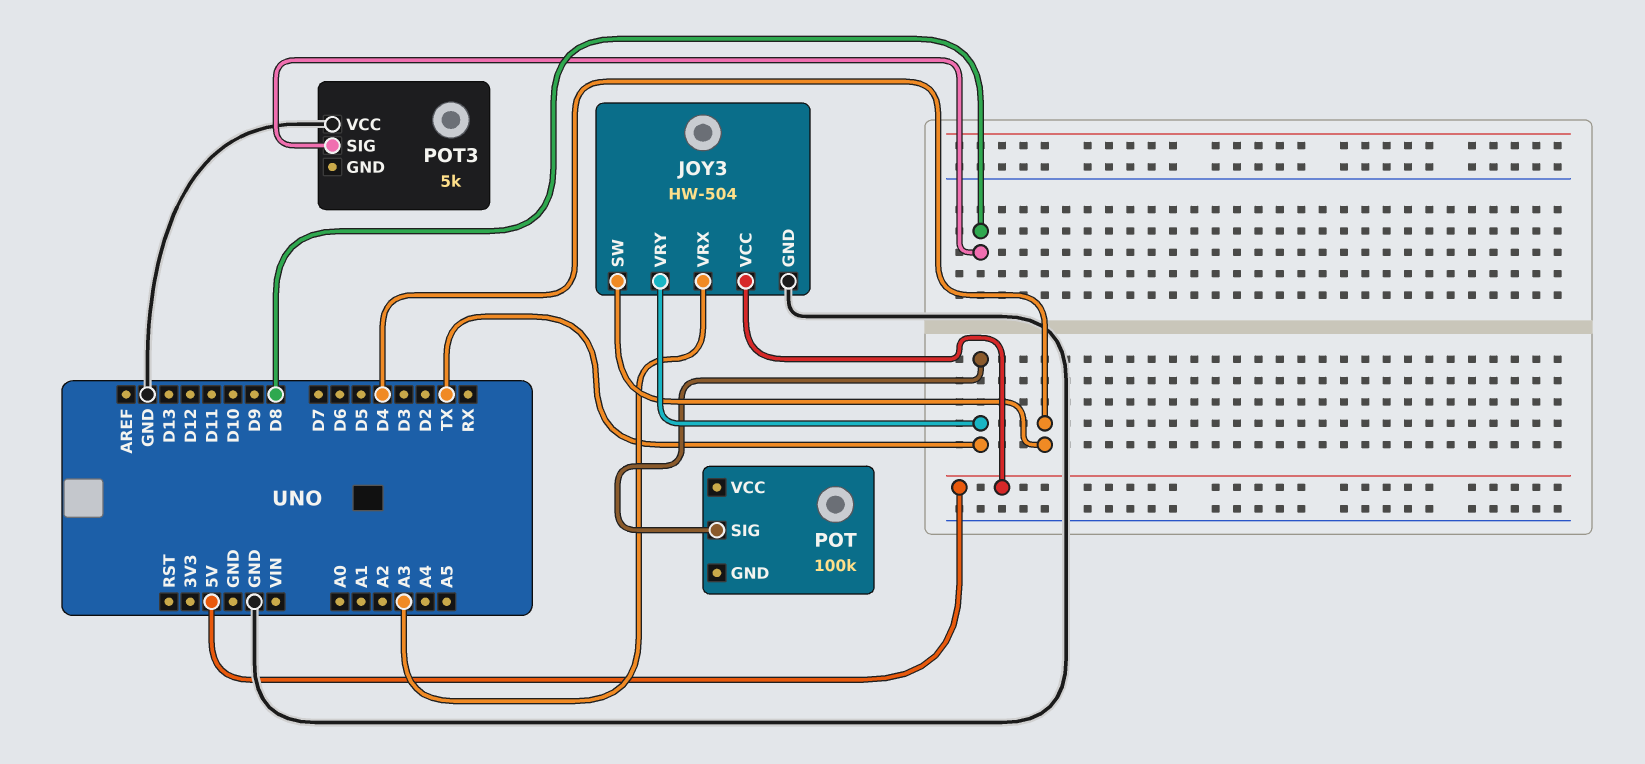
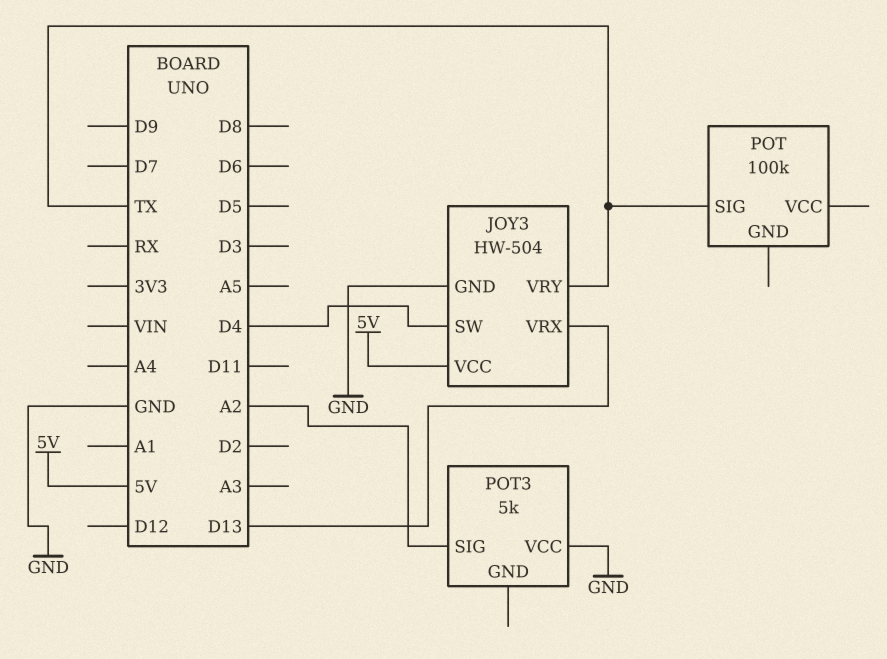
JOY3 pin VRX: A3 -> D13
POT3 pin SIG: D8 -> A2

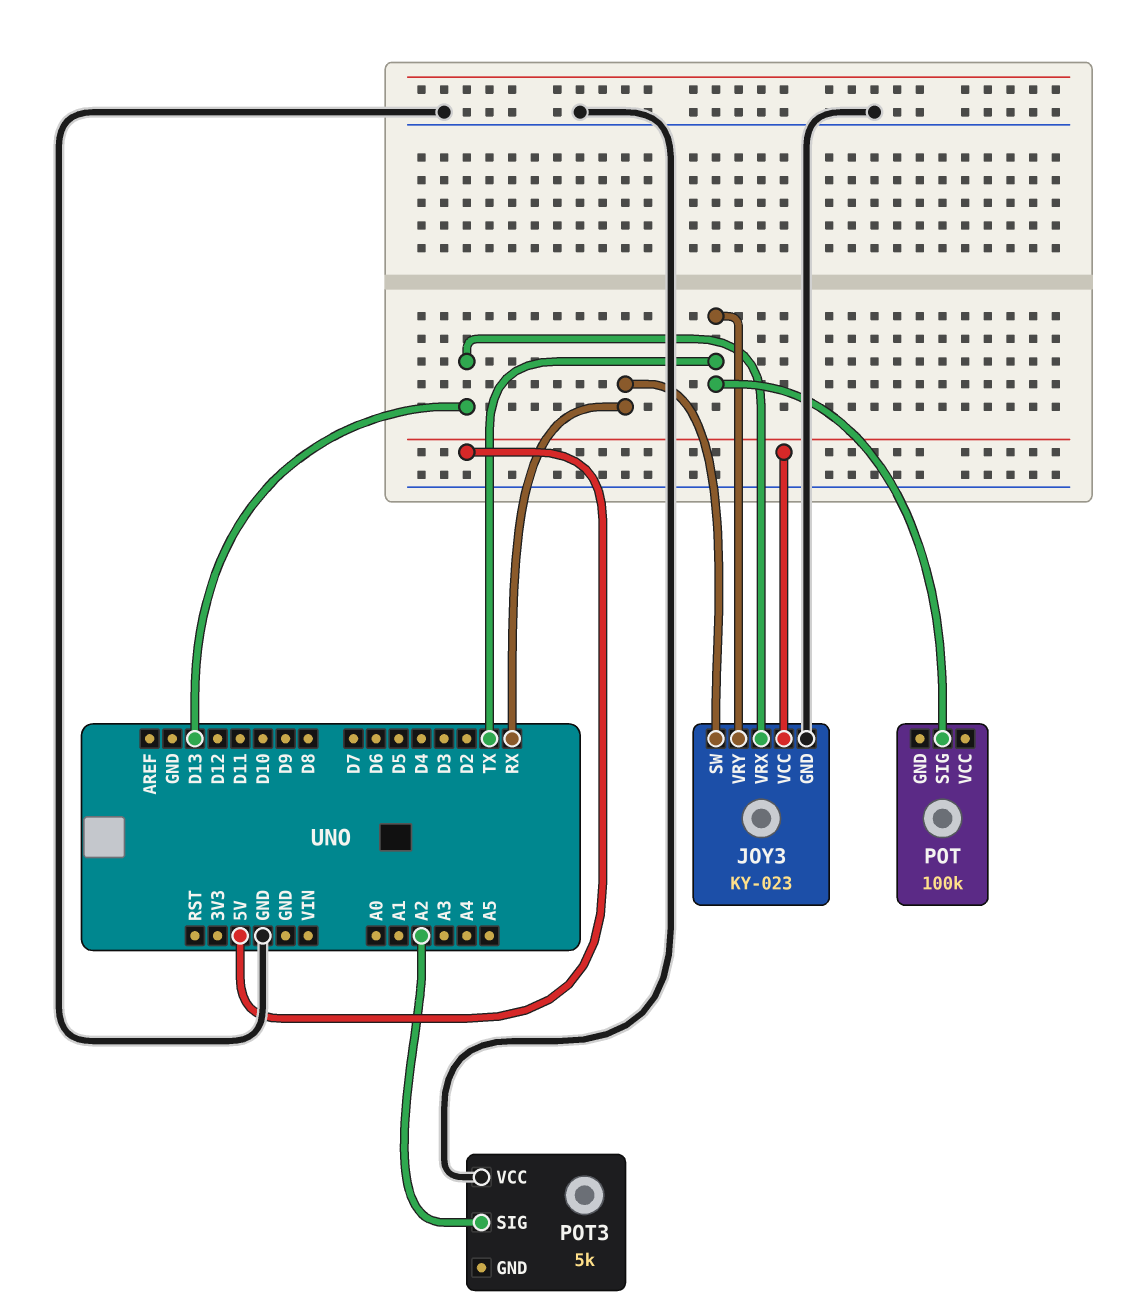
JOY3: HW-504 -> KY-023
JOY3 pin SW: D4 -> RX

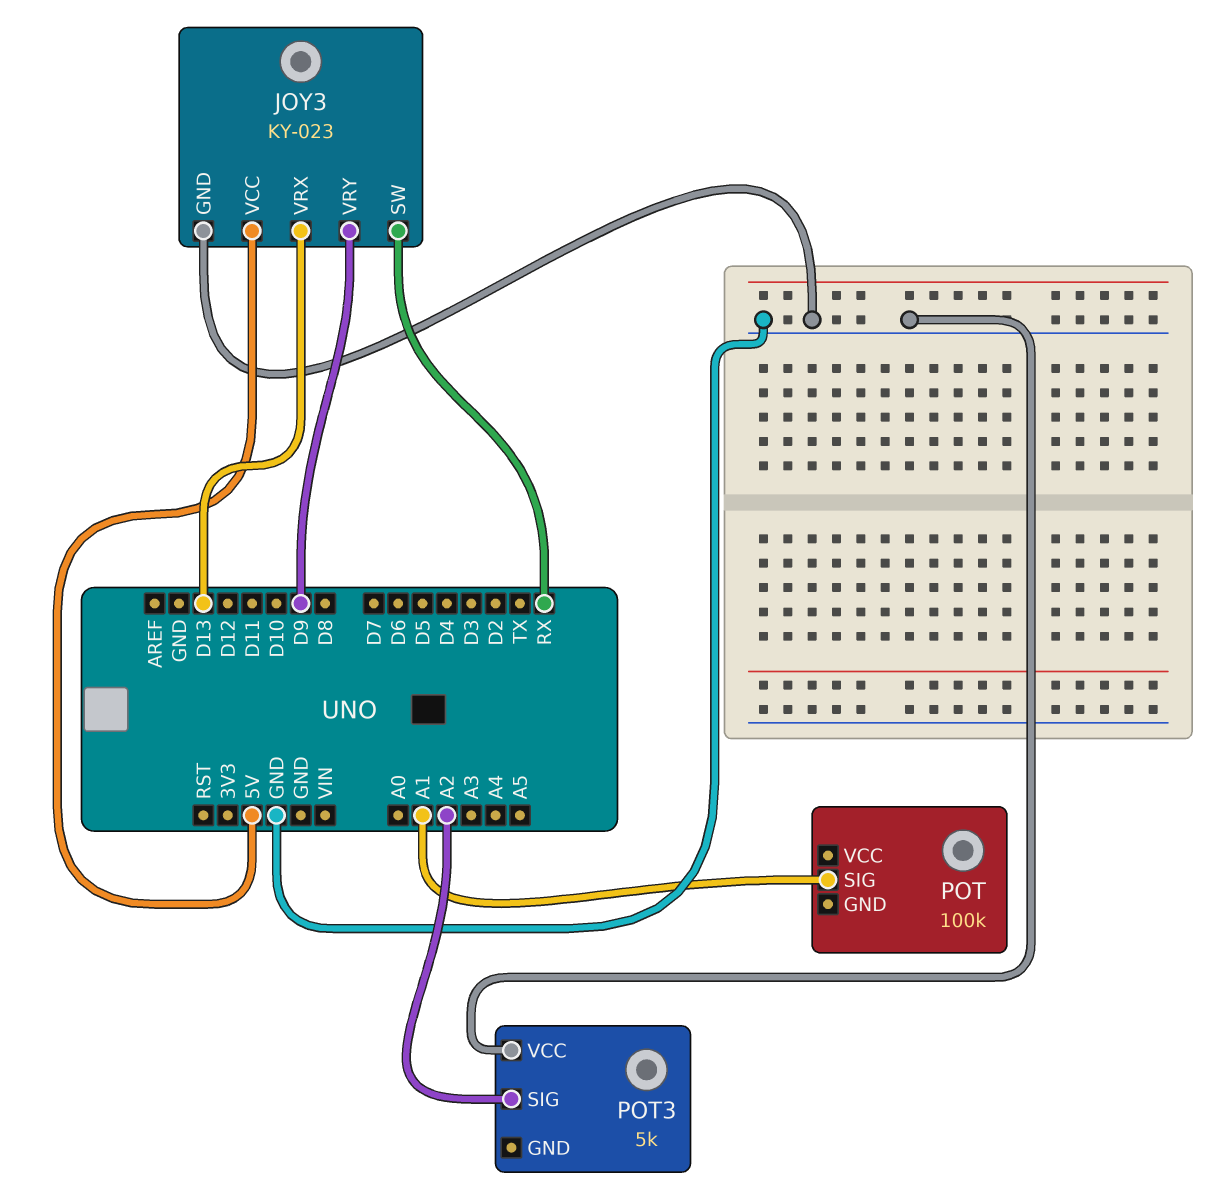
JOY3 pin VRY: TX -> D9
POT pin SIG: TX -> A1

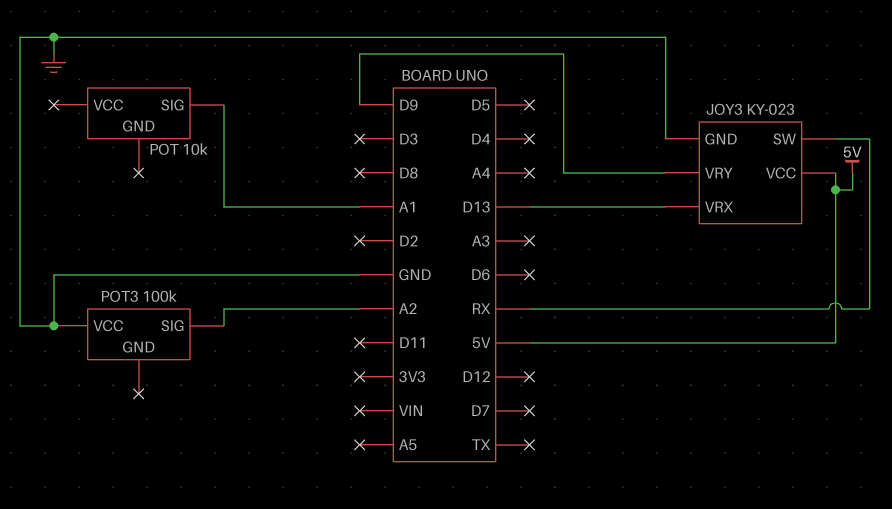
POT: 100k -> 10k
POT3: 5k -> 100k

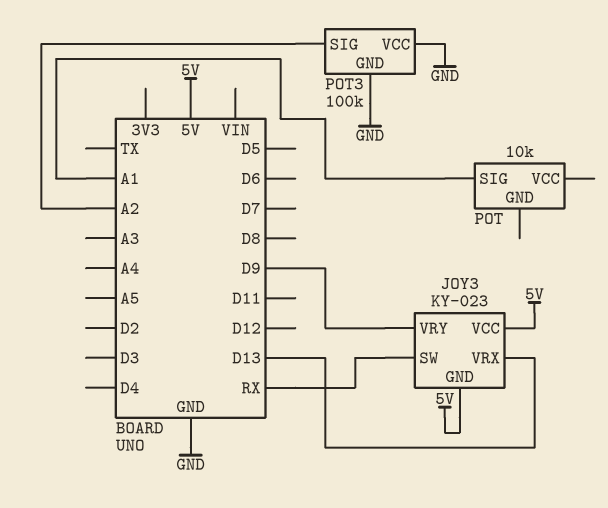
JOY3 pin GND: GND -> 5V
POT3 pin GND: none -> GND

